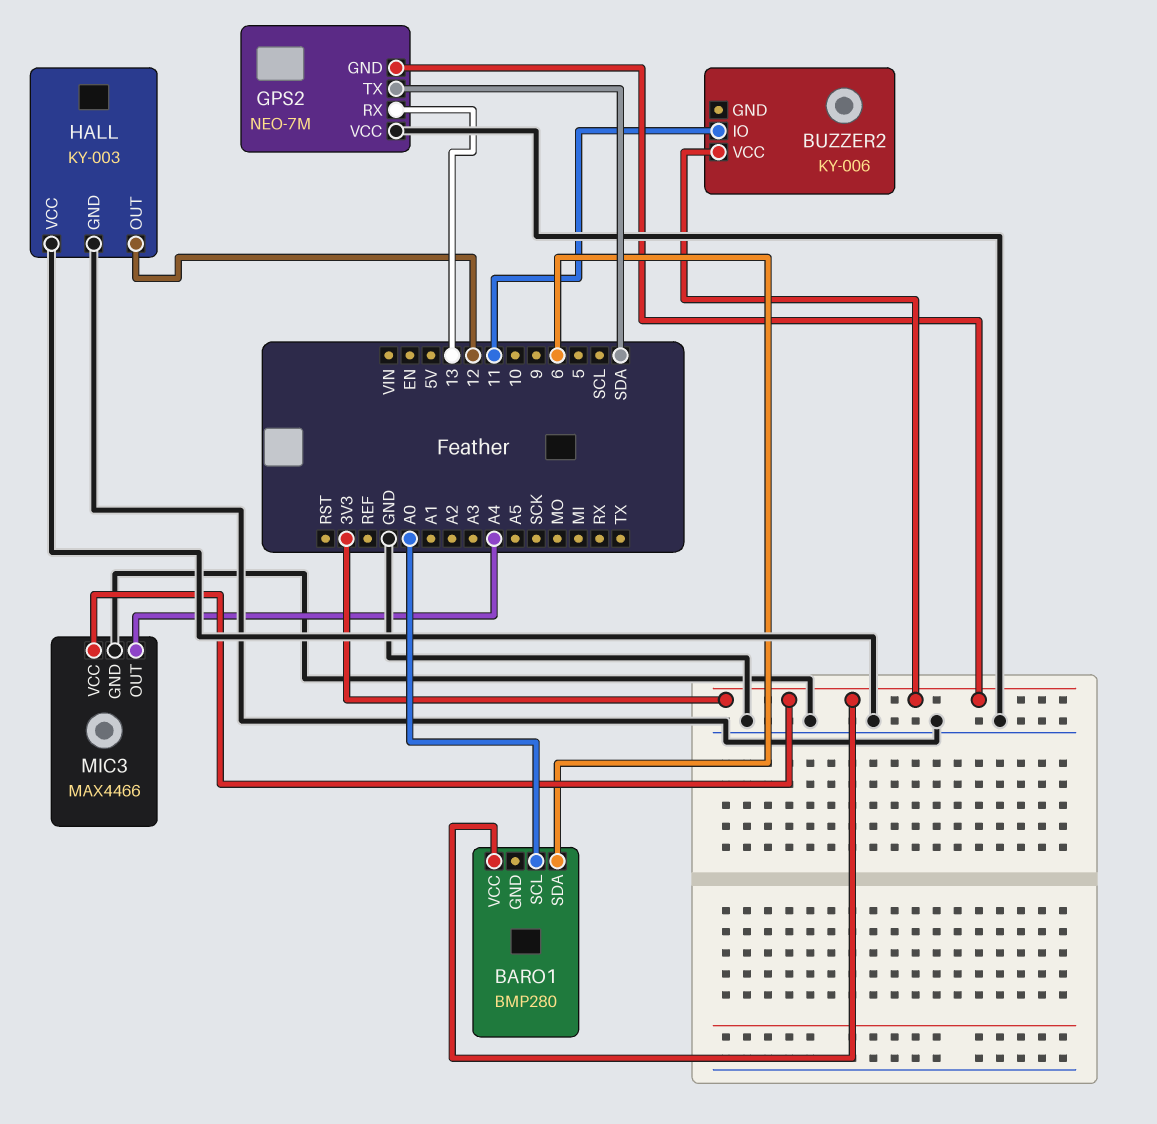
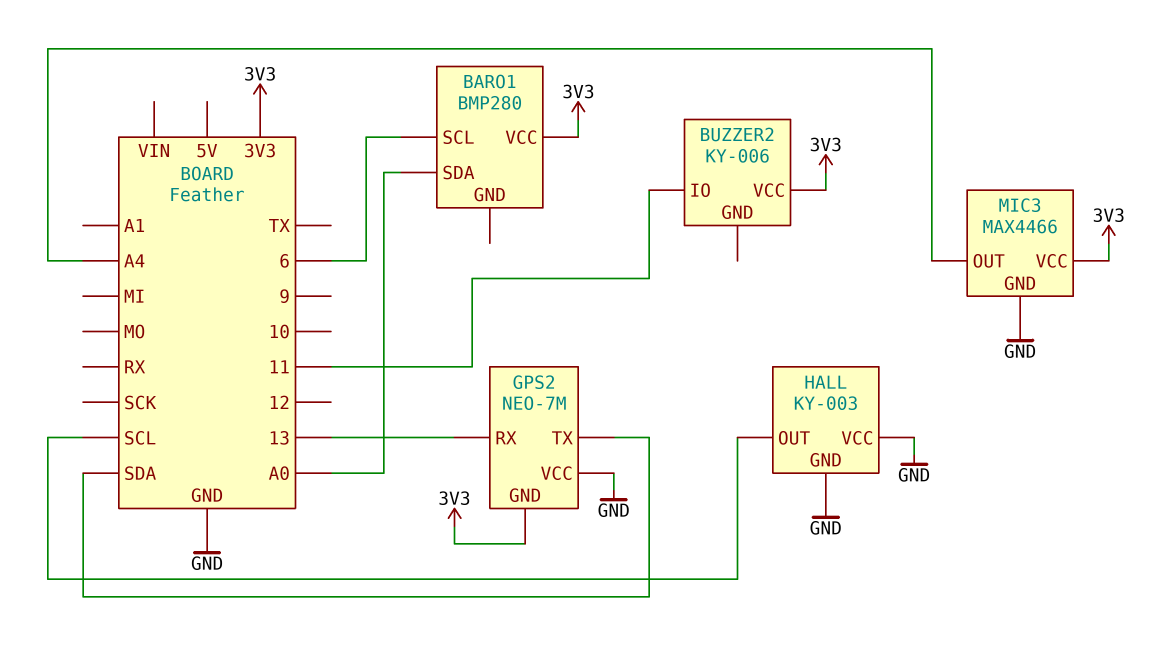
BARO1 pin SCL: A0 -> 6
BARO1 pin SDA: 6 -> A0
HALL pin OUT: 12 -> SCL

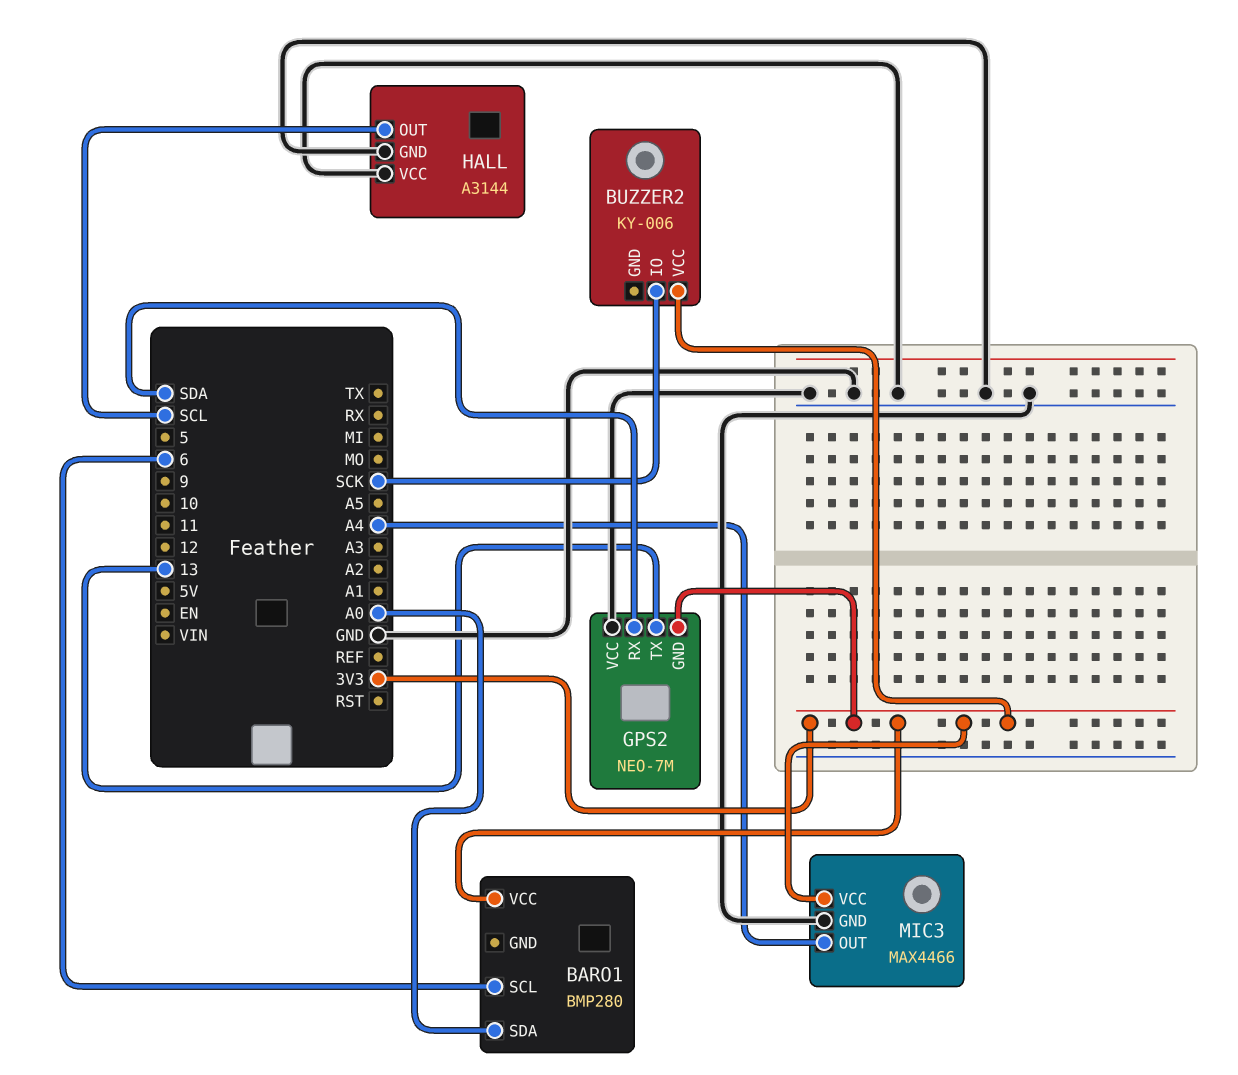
BUZZER2 pin IO: 11 -> SCK
GPS2 pin RX: 13 -> SDA
GPS2 pin TX: SDA -> 13
HALL: KY-003 -> A3144

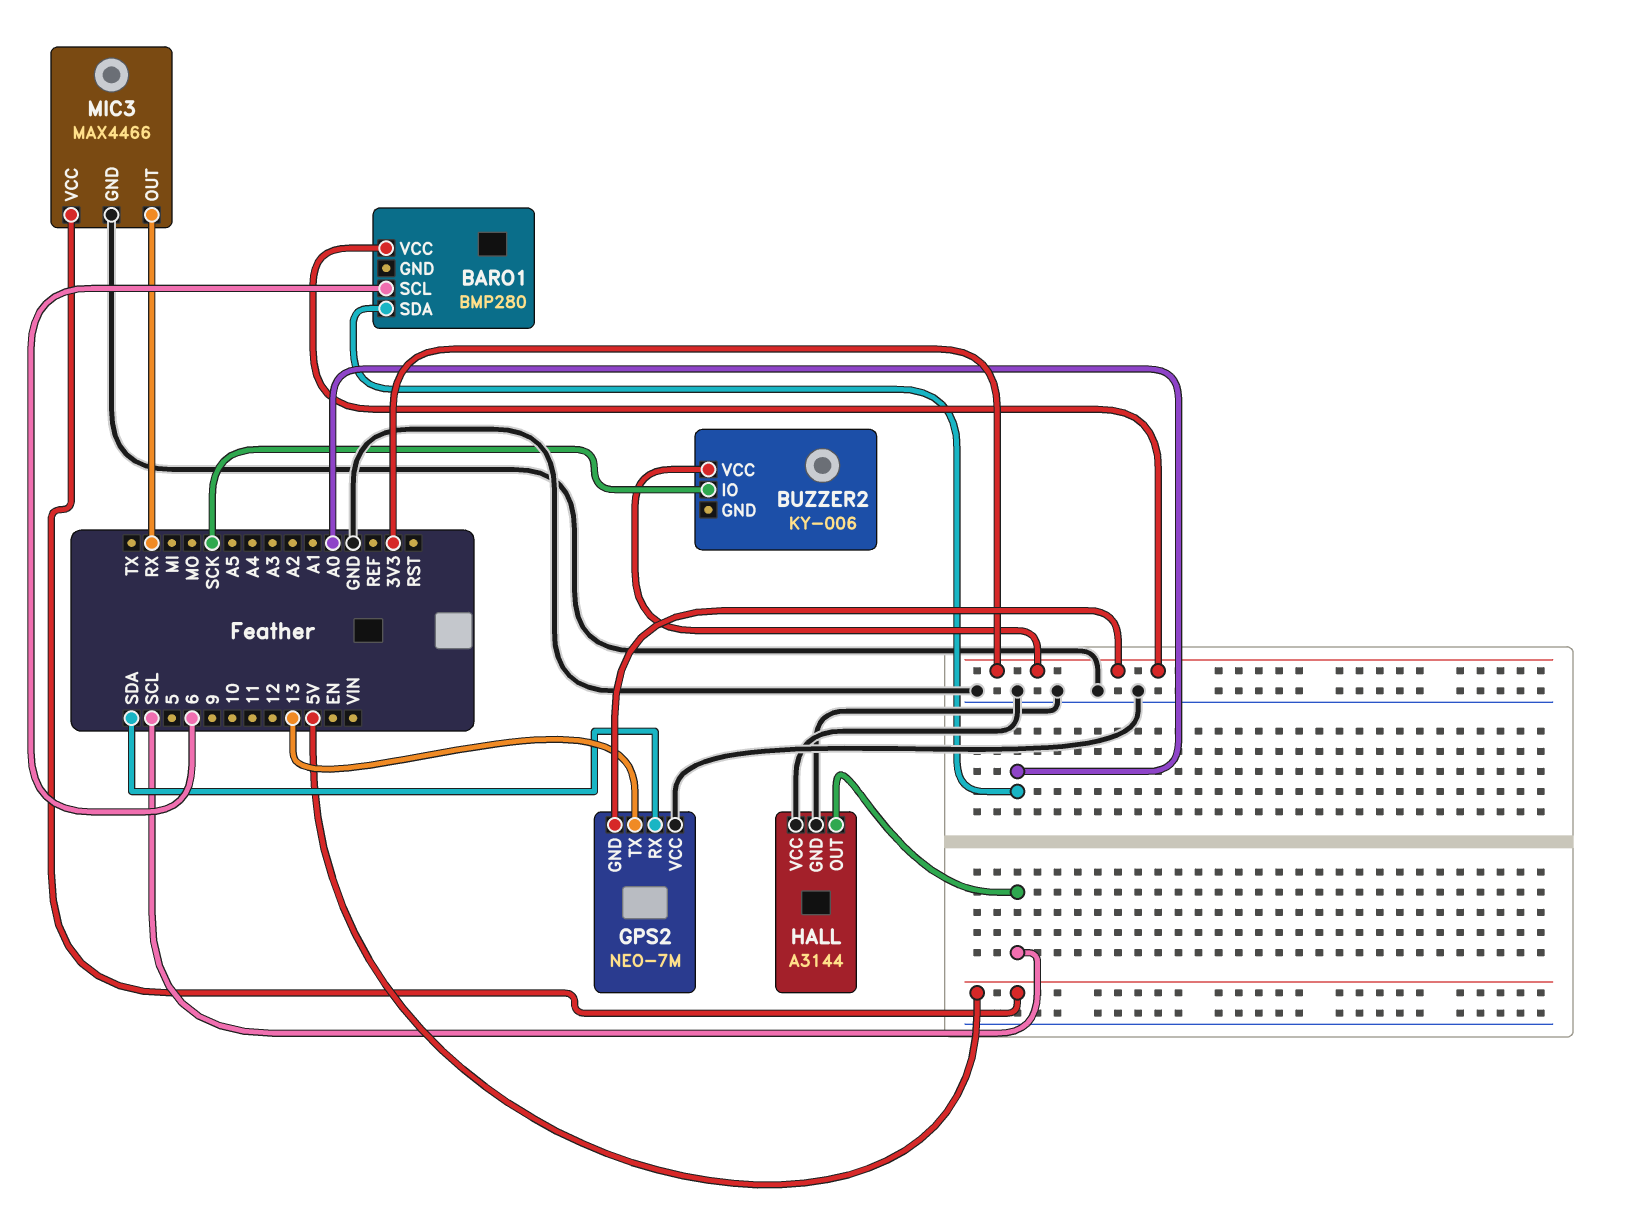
MIC3 pin OUT: A4 -> RX
MIC3 pin VCC: 3V3 -> 5V

